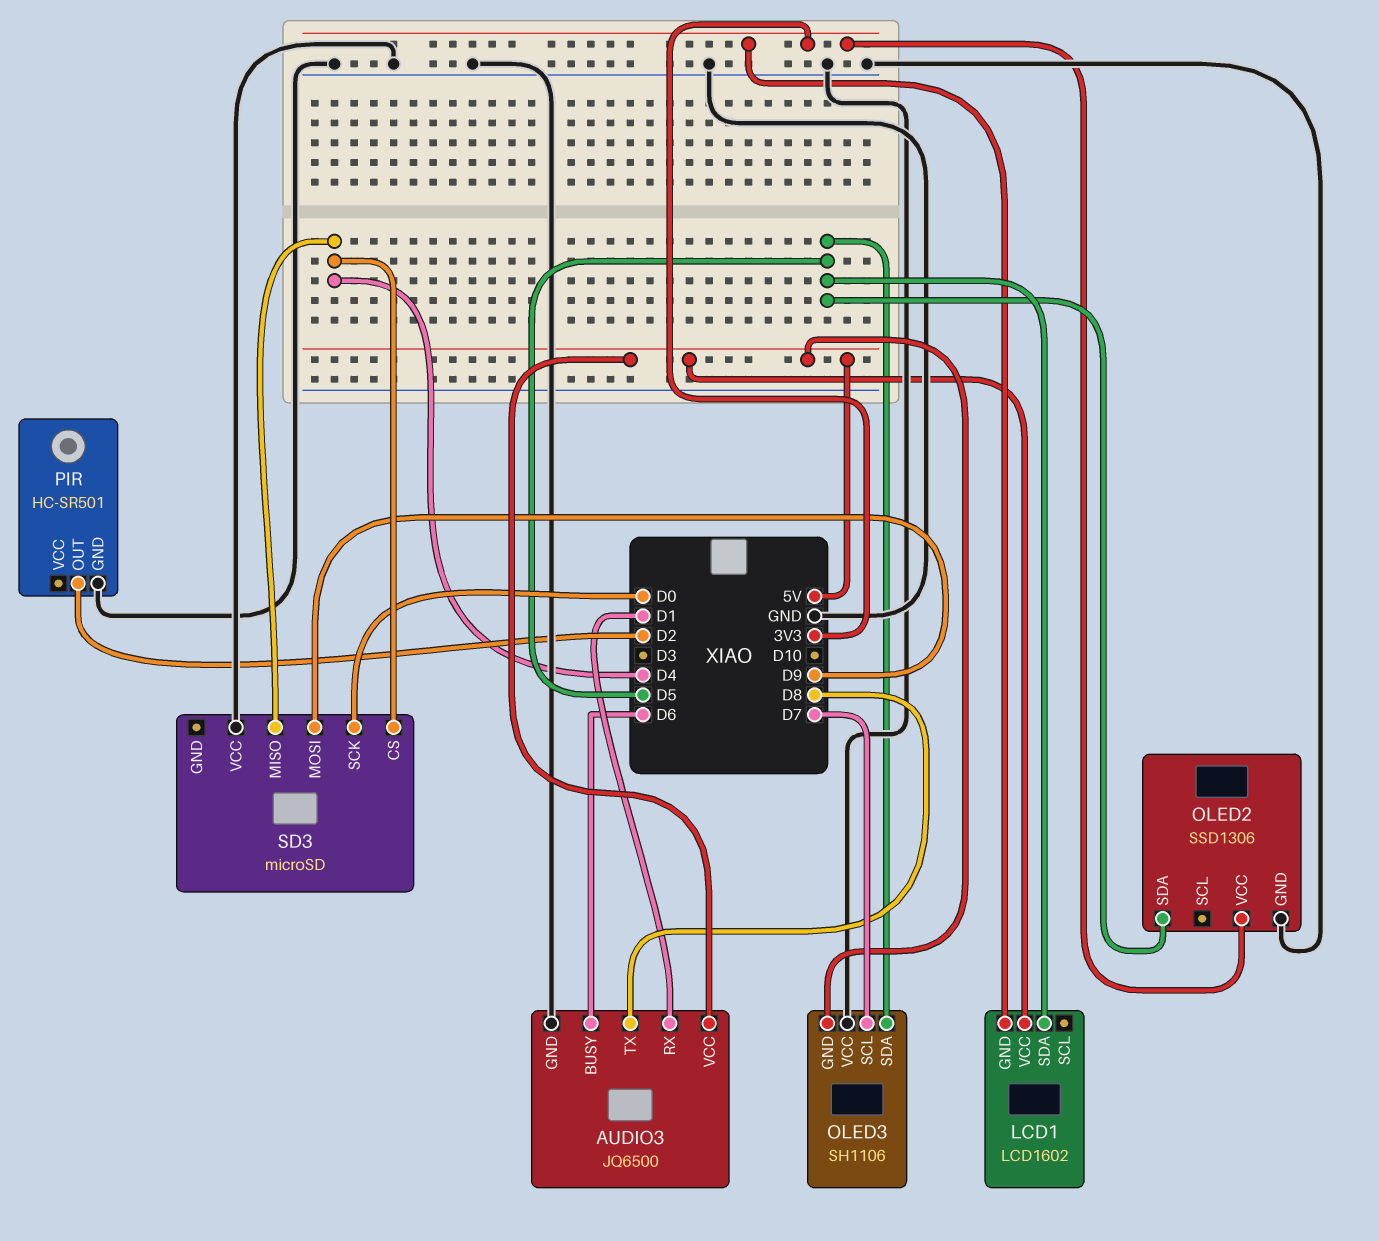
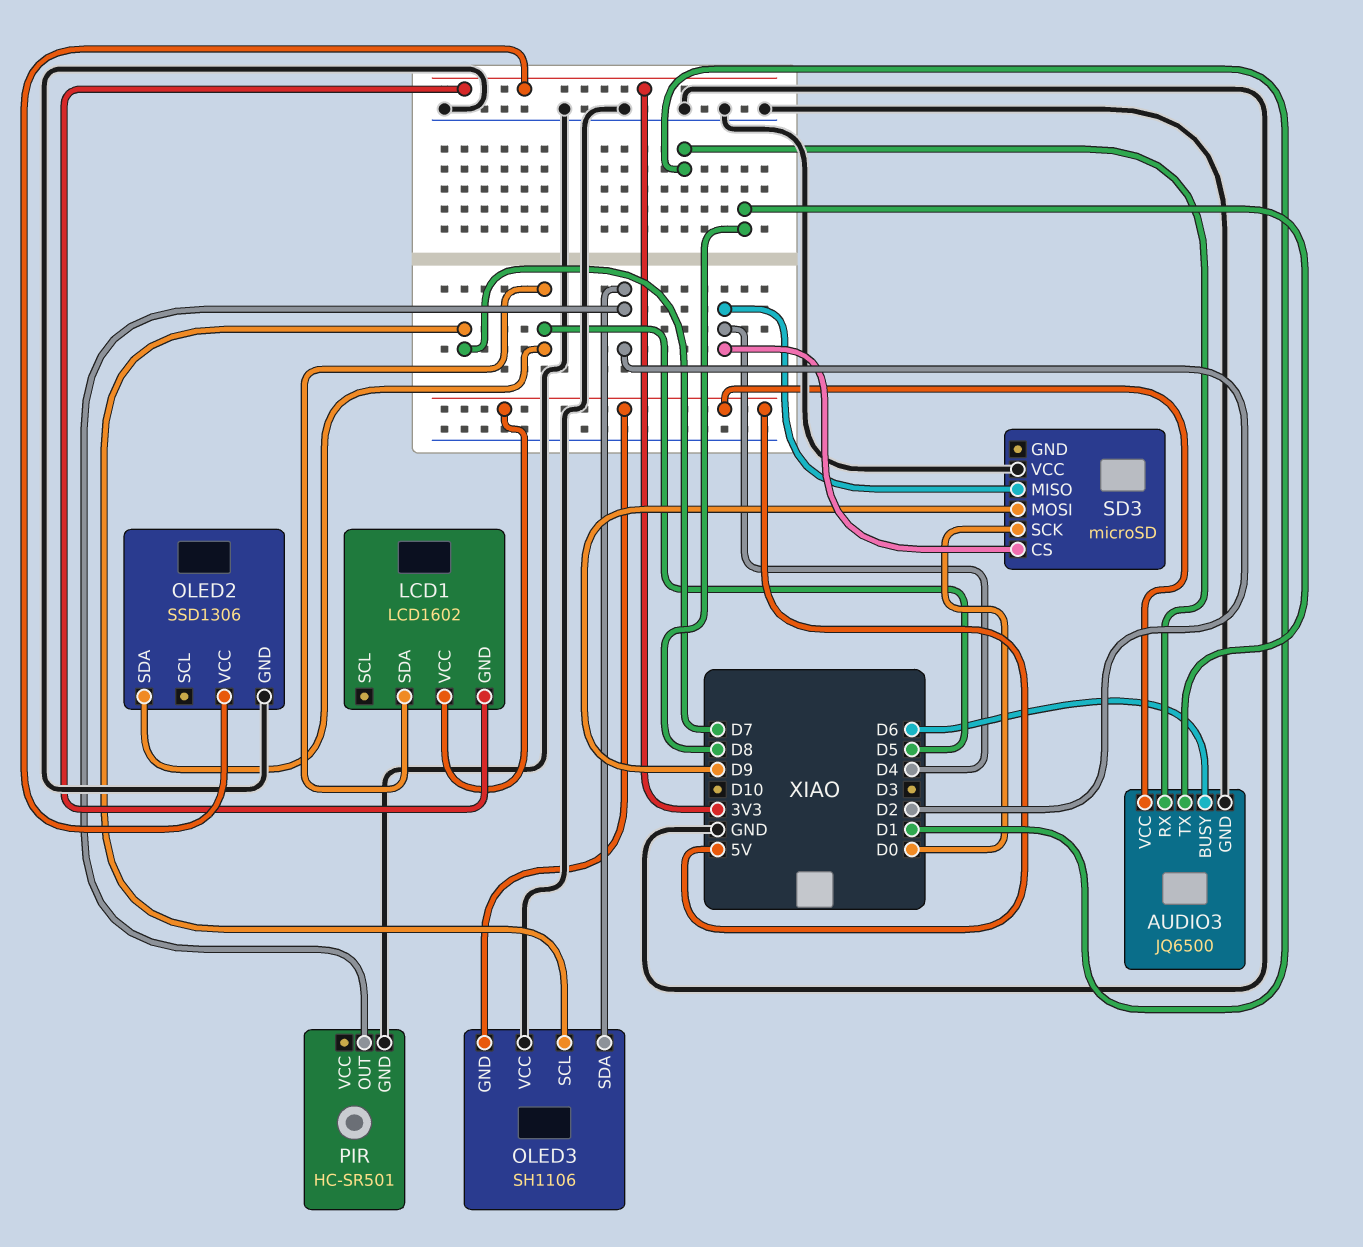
OLED3 pin SDA: D5 -> D2

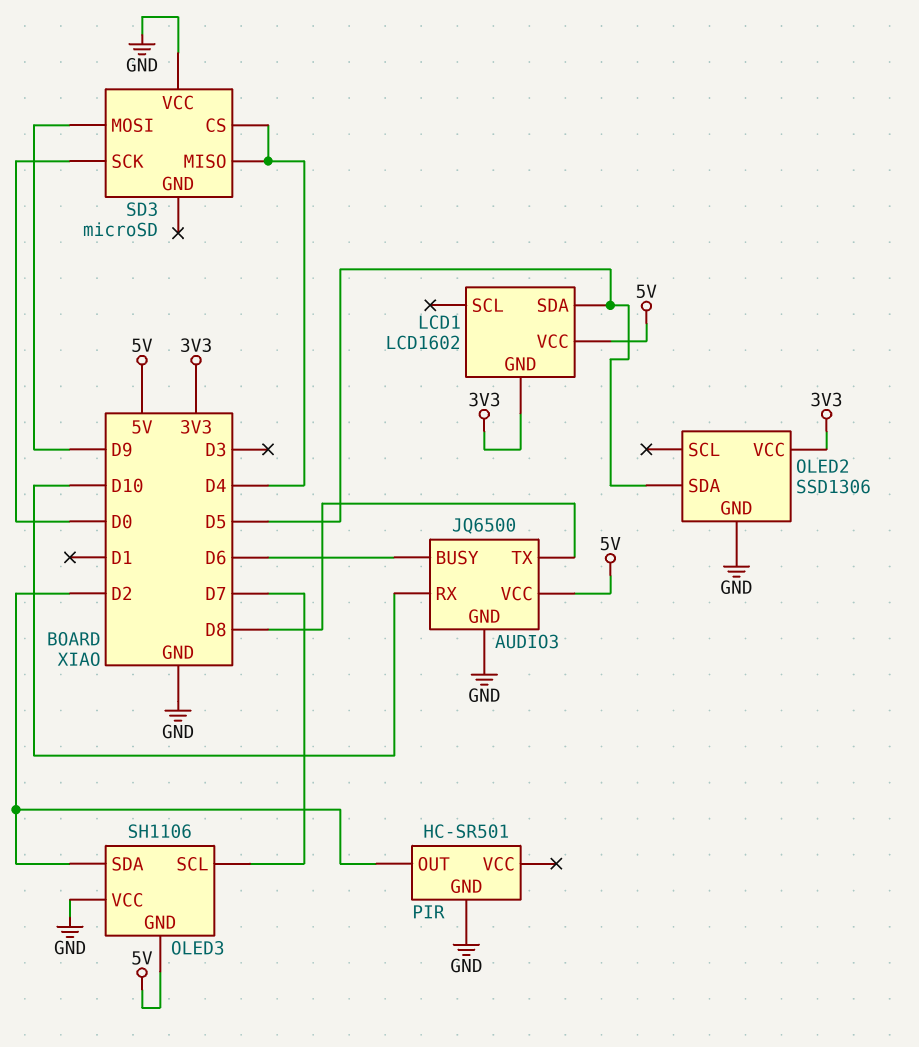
AUDIO3 pin RX: D1 -> D10

